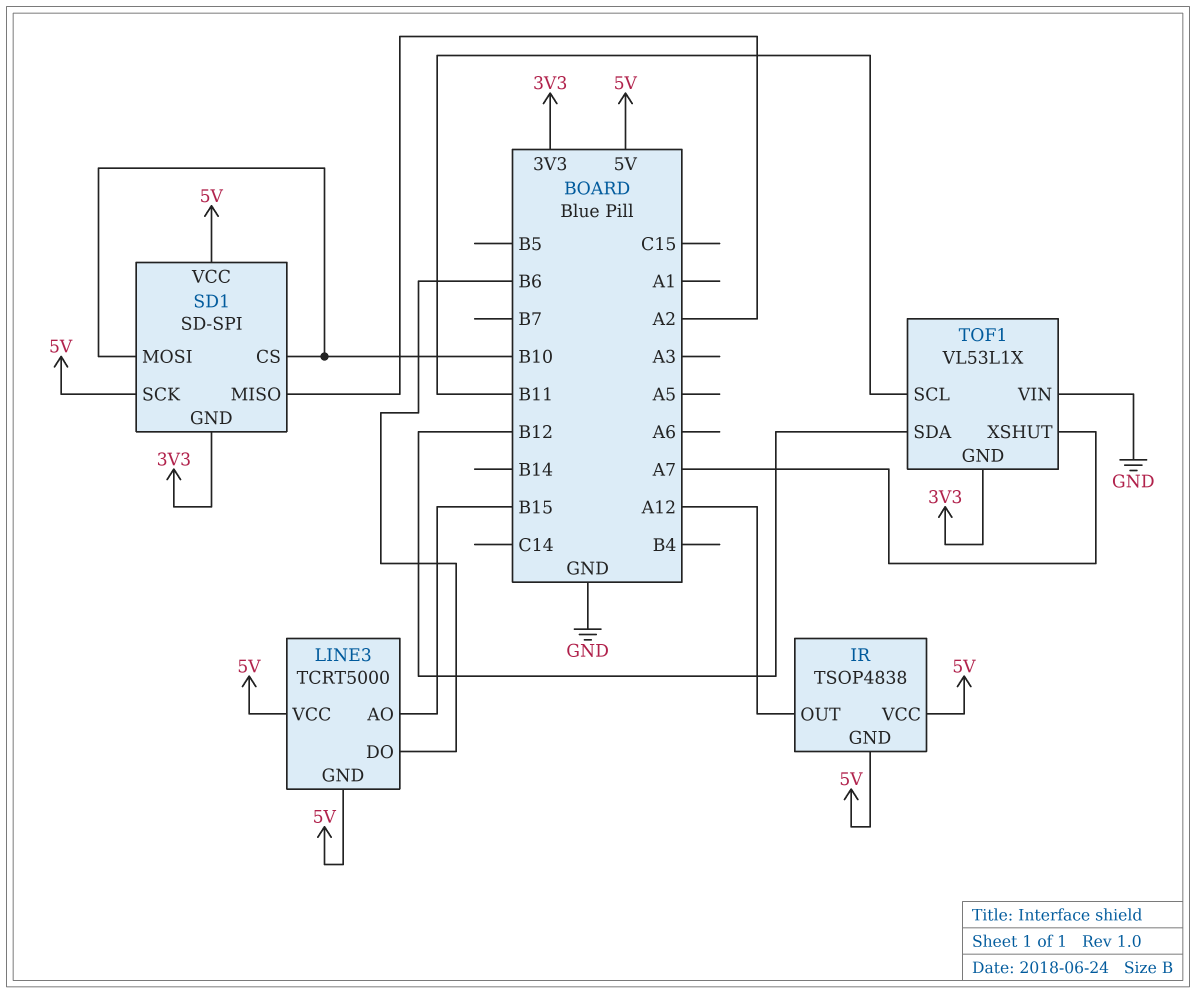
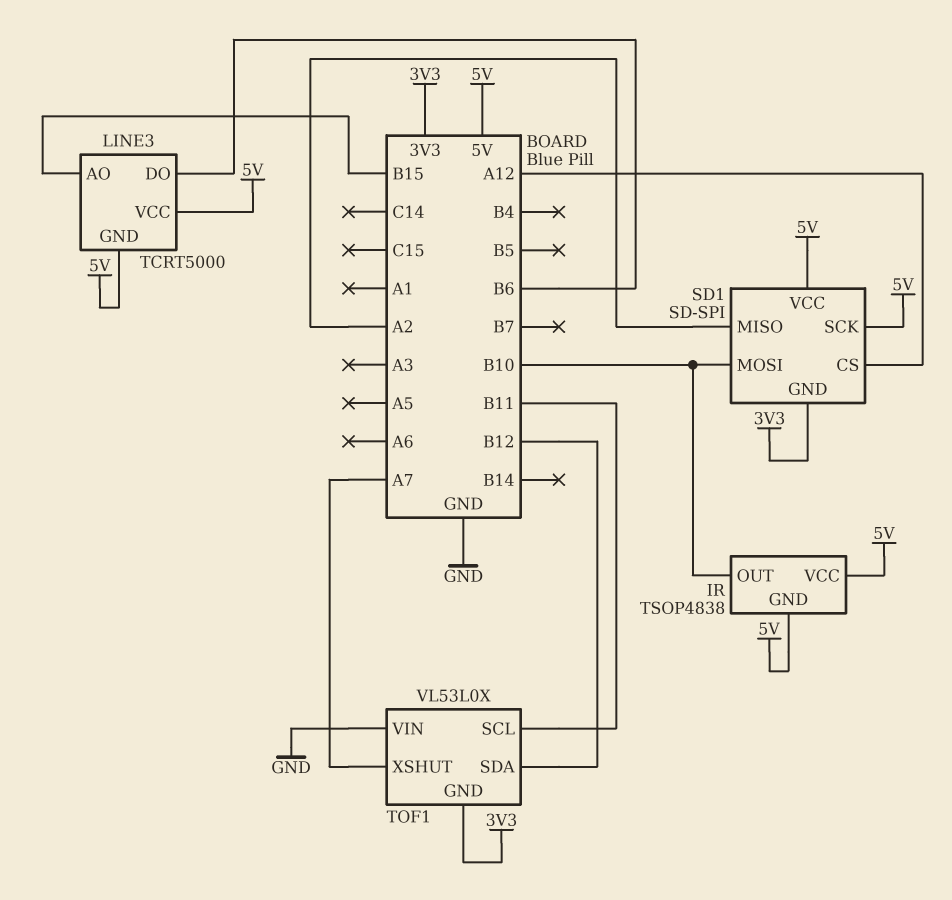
IR pin OUT: A12 -> B10
SD1 pin CS: B10 -> A12
TOF1: VL53L1X -> VL53L0X

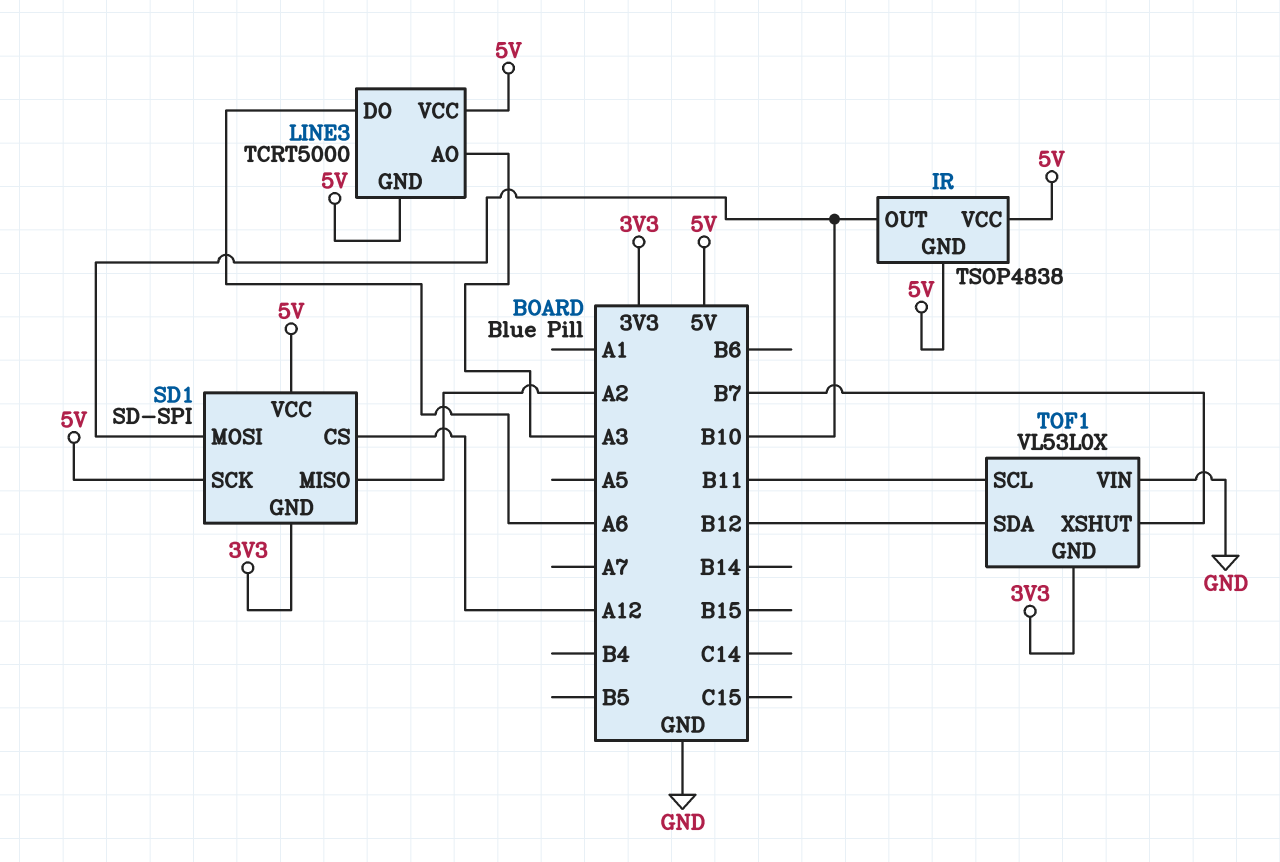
LINE3 pin AO: B15 -> A3
LINE3 pin DO: B6 -> A6
TOF1 pin XSHUT: A7 -> B7

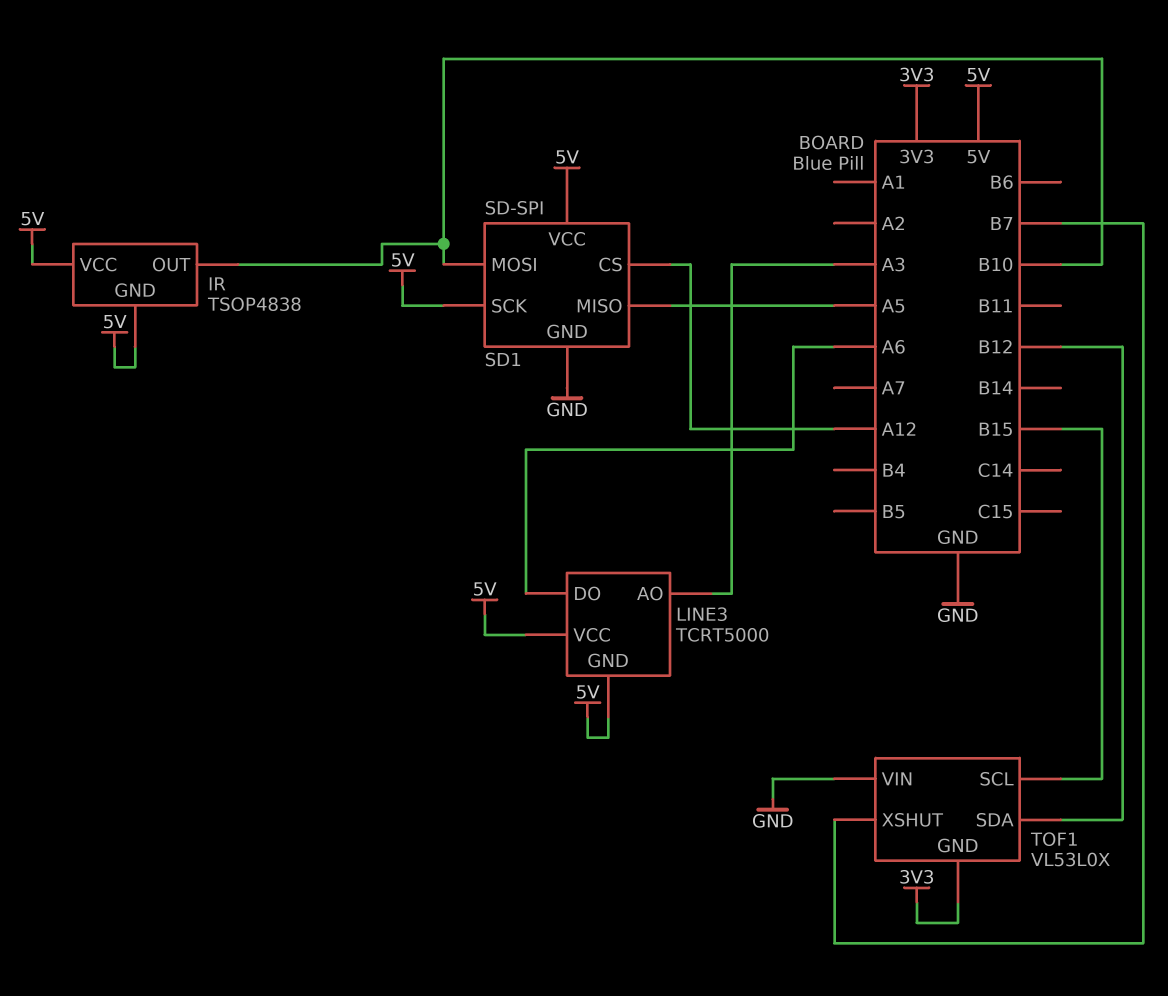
SD1 pin GND: 3V3 -> GND
SD1 pin MISO: A2 -> A5
TOF1 pin SCL: B11 -> B15

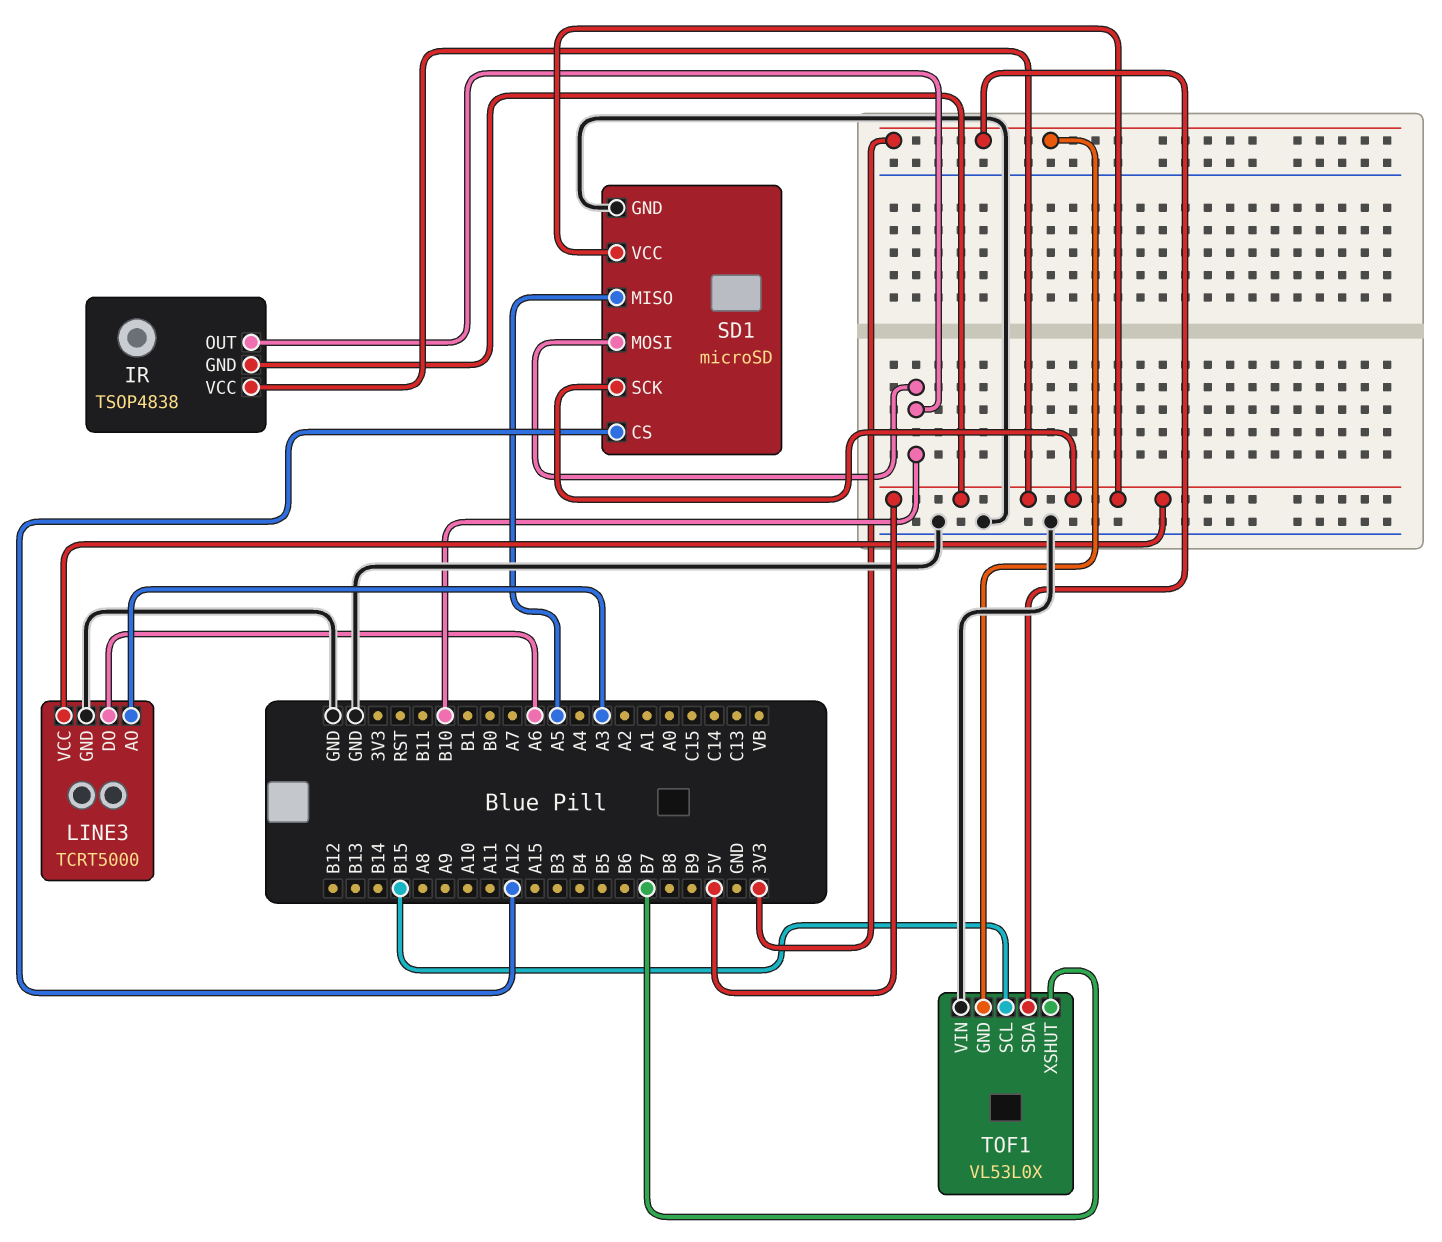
LINE3 pin GND: 5V -> GND
SD1: SD-SPI -> microSD
TOF1 pin SDA: B12 -> 3V3

